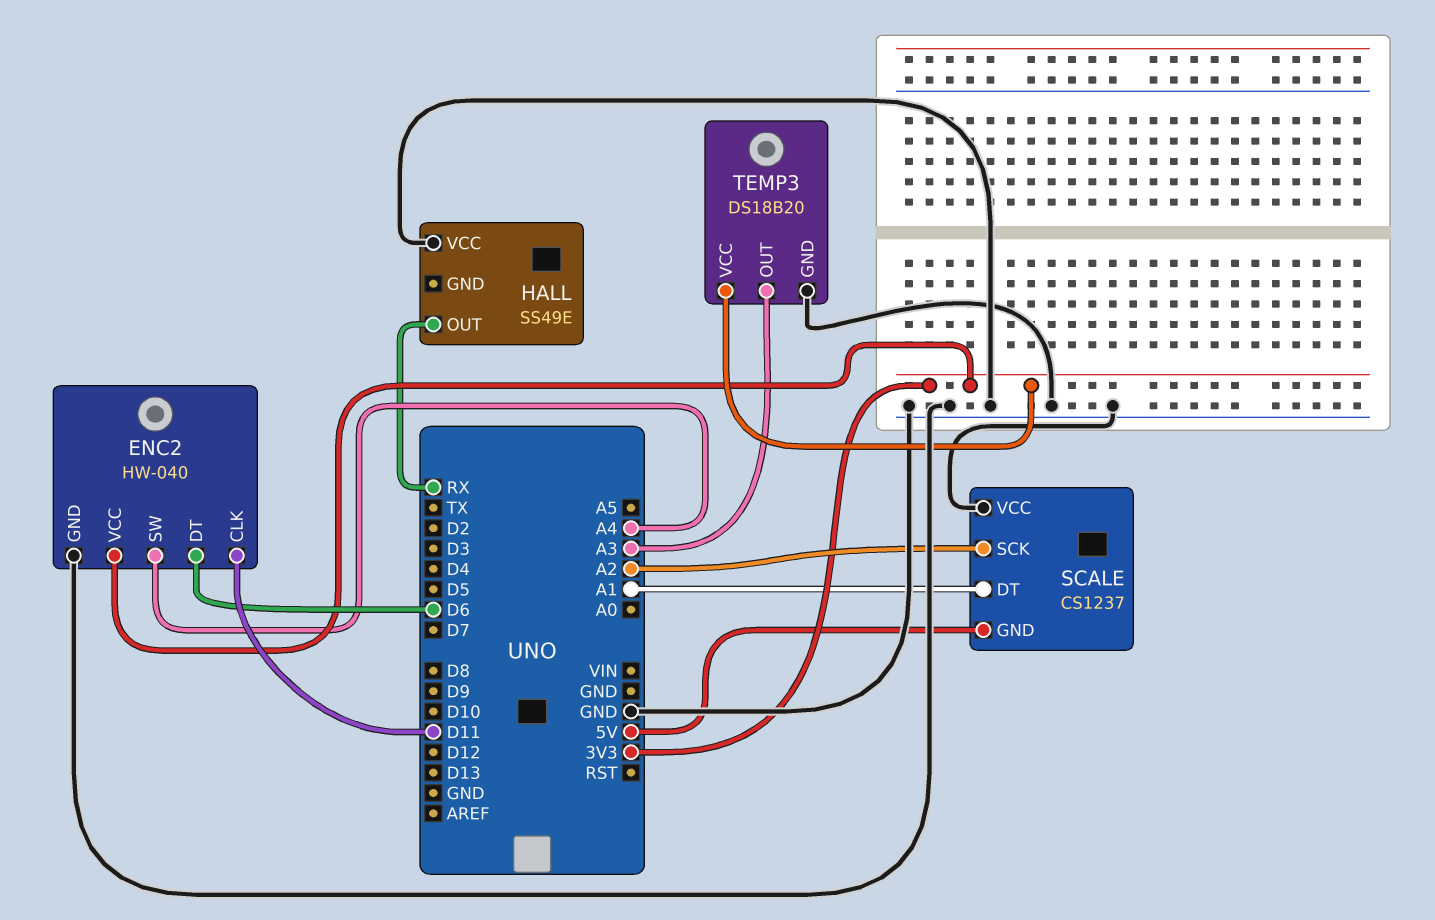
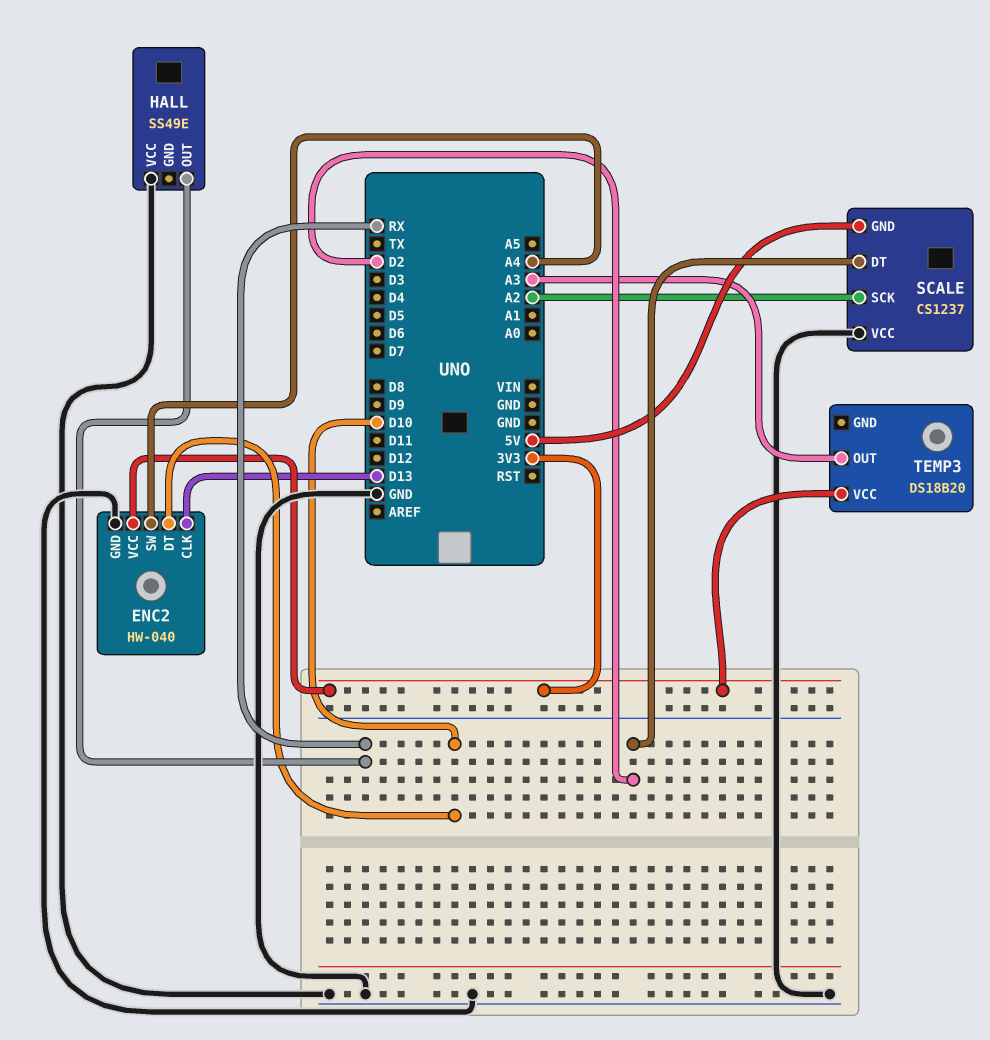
ENC2 pin CLK: D11 -> D13
ENC2 pin DT: D6 -> D10
SCALE pin DT: A1 -> D2
TEMP3 pin GND: GND -> none

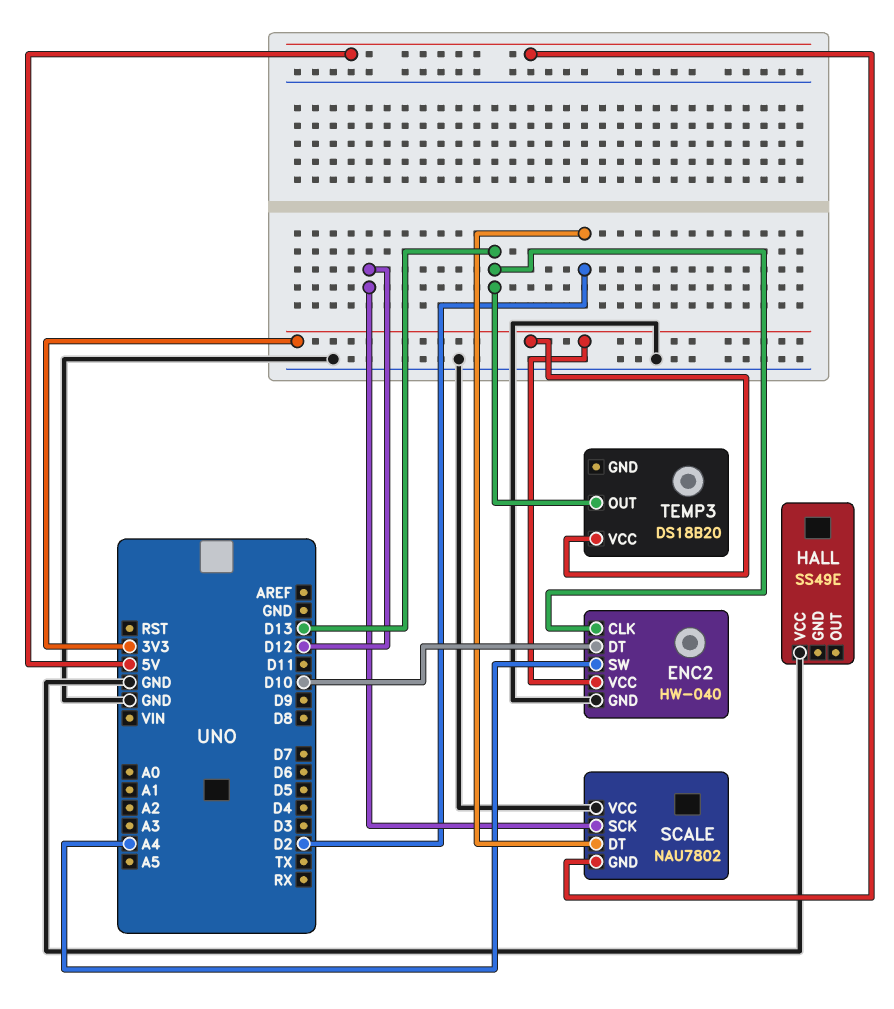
HALL pin OUT: RX -> none
SCALE: CS1237 -> NAU7802
SCALE pin SCK: A2 -> D12
TEMP3 pin OUT: A3 -> D13

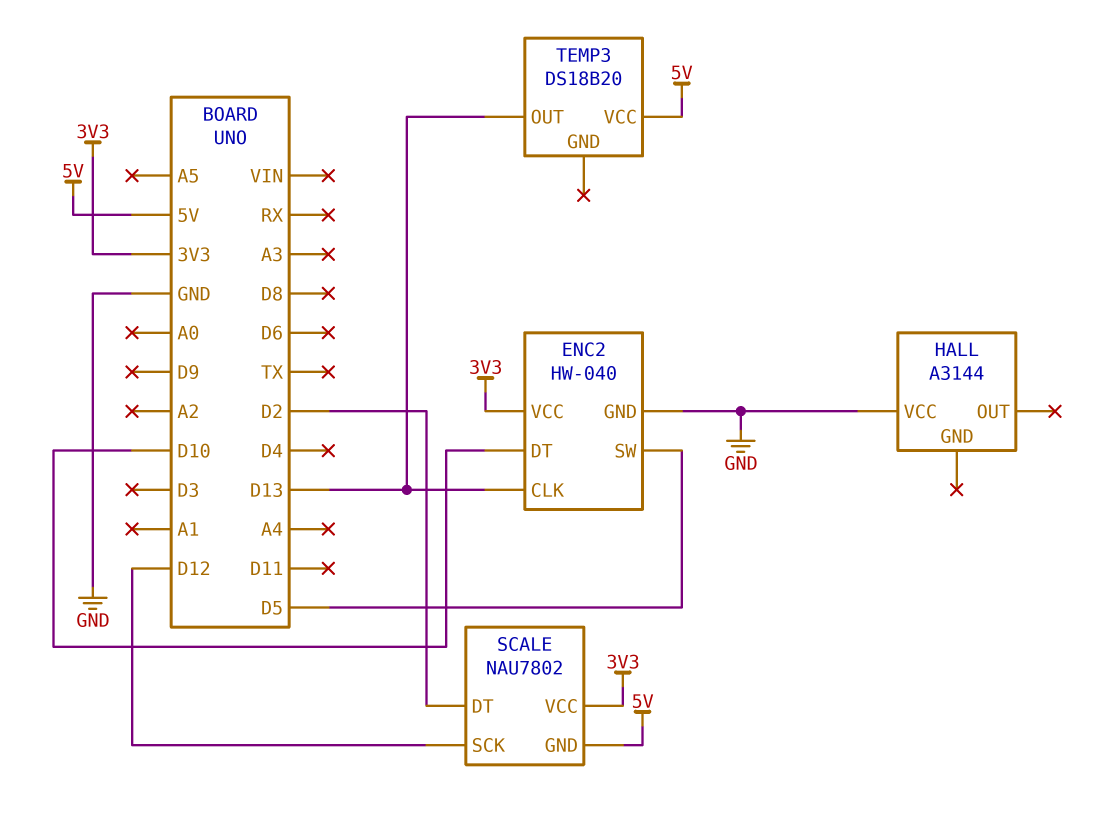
ENC2 pin SW: A4 -> D5
HALL: SS49E -> A3144
SCALE pin VCC: GND -> 3V3
TEMP3 pin VCC: 3V3 -> 5V

